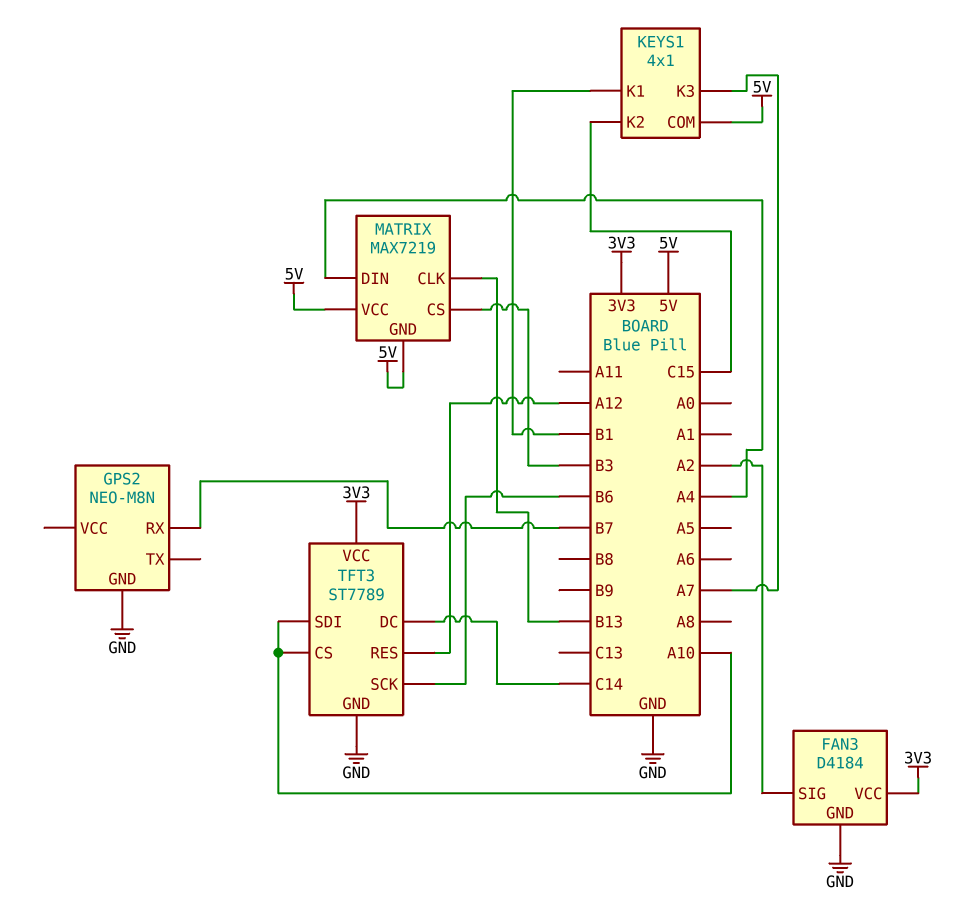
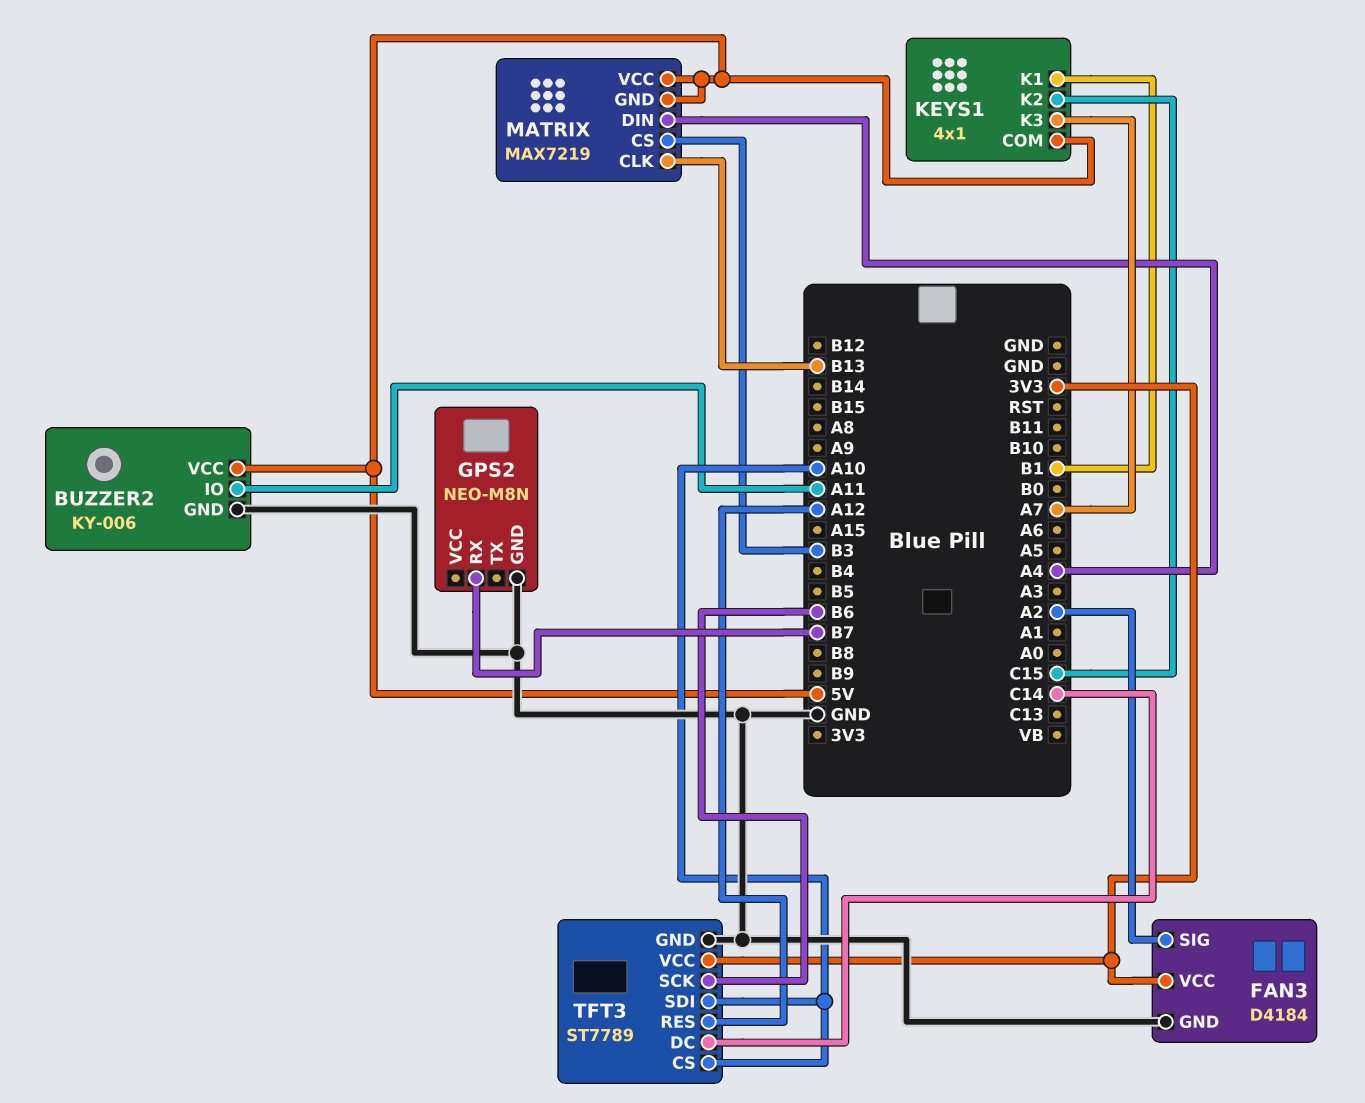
BUZZER2: none -> KY-006
BUZZER2 pin GND: none -> GND
BUZZER2 pin IO: none -> A11
BUZZER2 pin VCC: none -> 5V

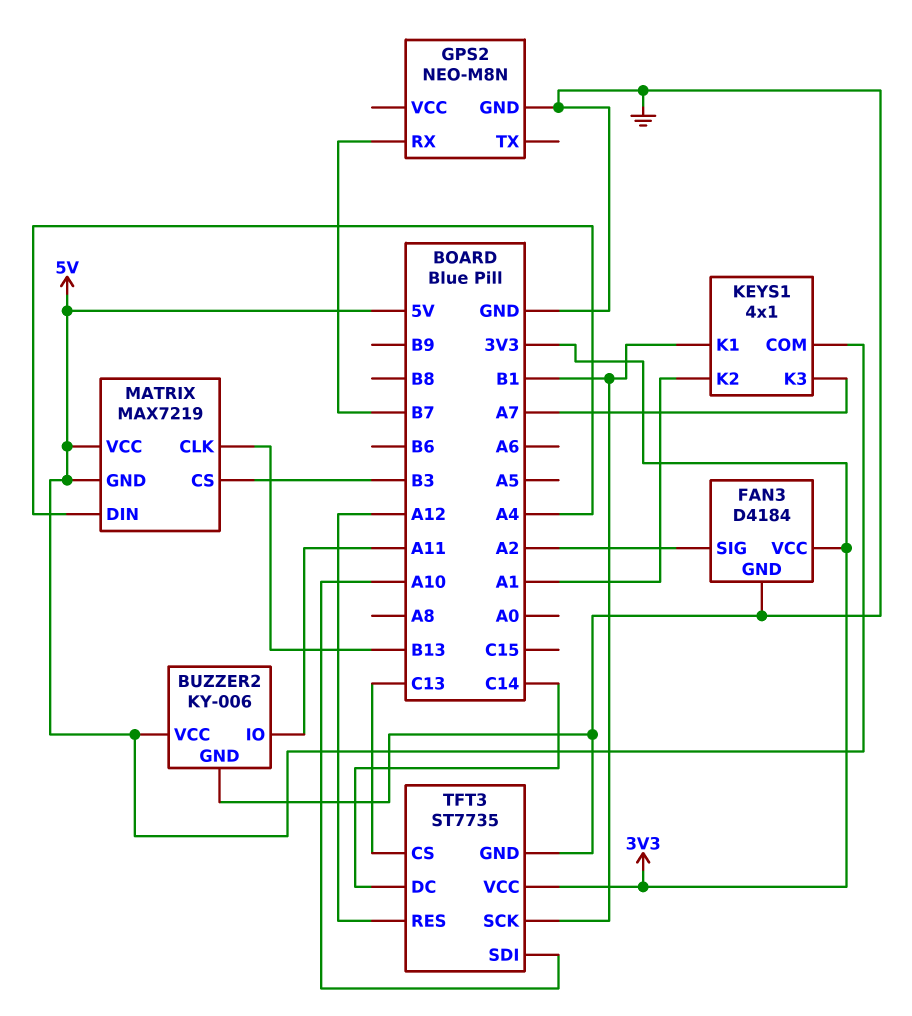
KEYS1 pin K2: C15 -> A1
TFT3: ST7789 -> ST7735
TFT3 pin CS: A10 -> C13
TFT3 pin SCK: B6 -> B1

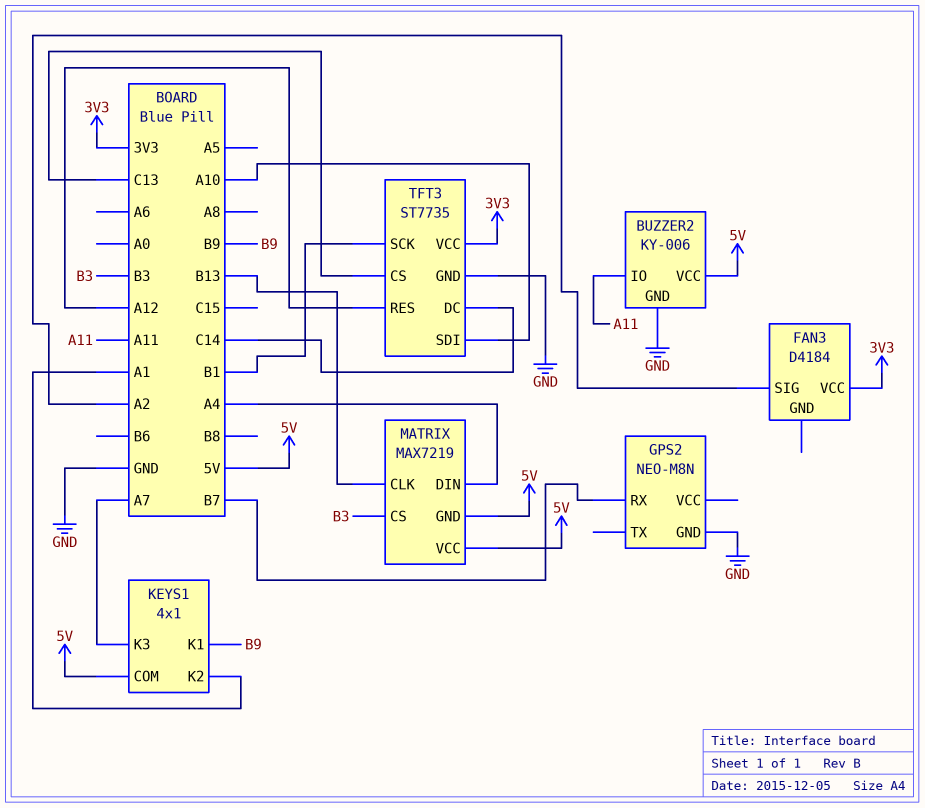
FAN3 pin GND: GND -> none
KEYS1 pin K1: B1 -> B9

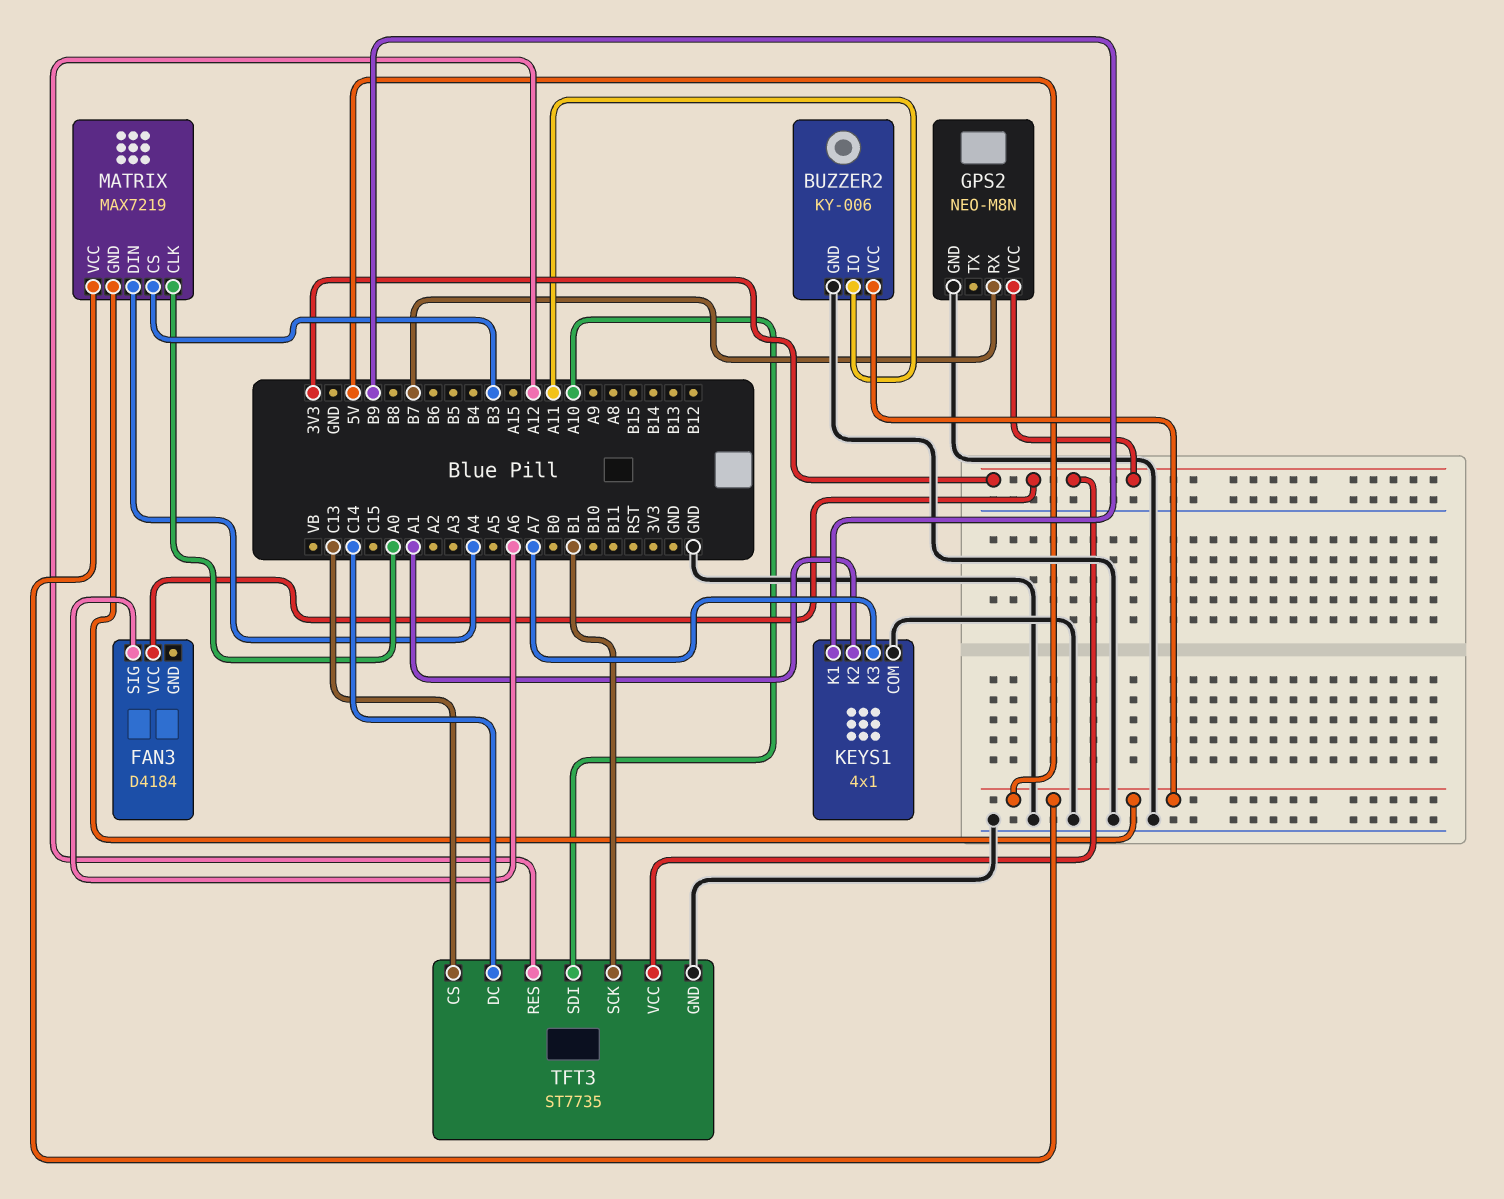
FAN3 pin SIG: A2 -> A6
GPS2 pin VCC: none -> 3V3
KEYS1 pin COM: 5V -> GND
MATRIX pin CLK: B13 -> A0

